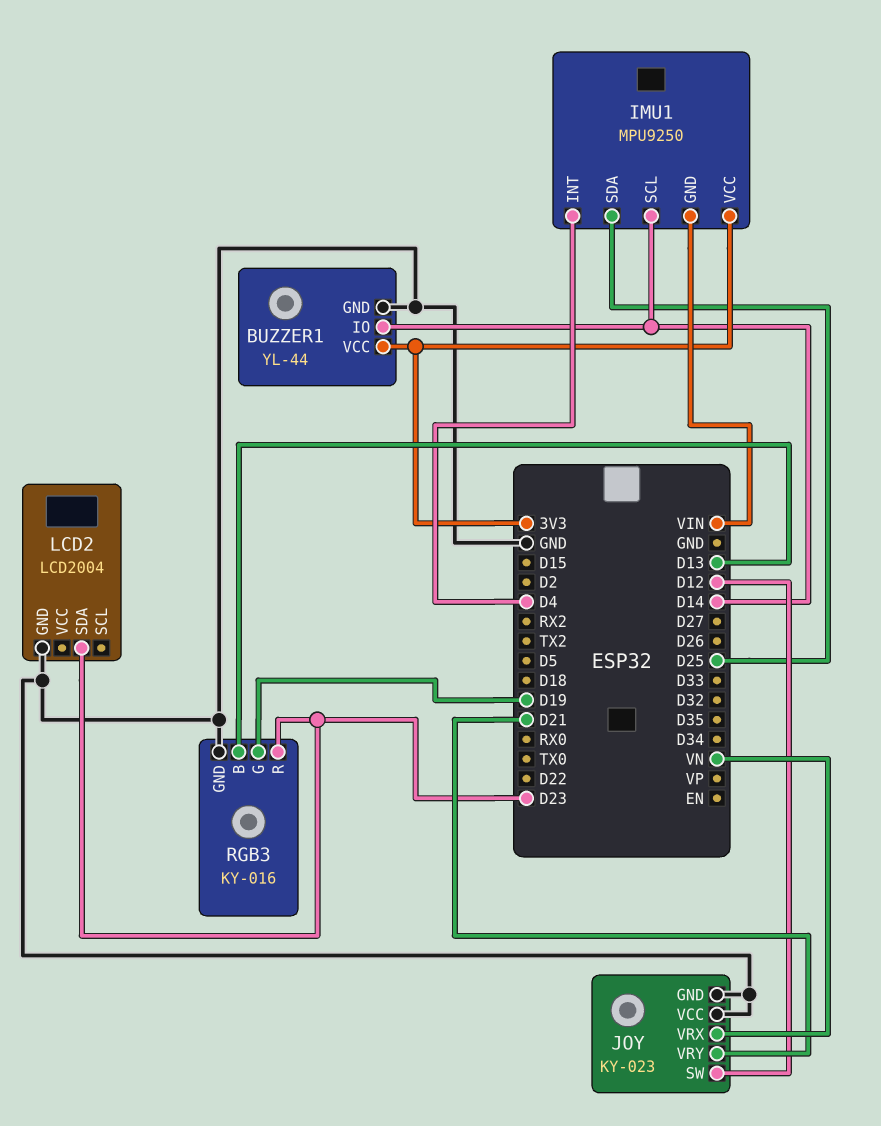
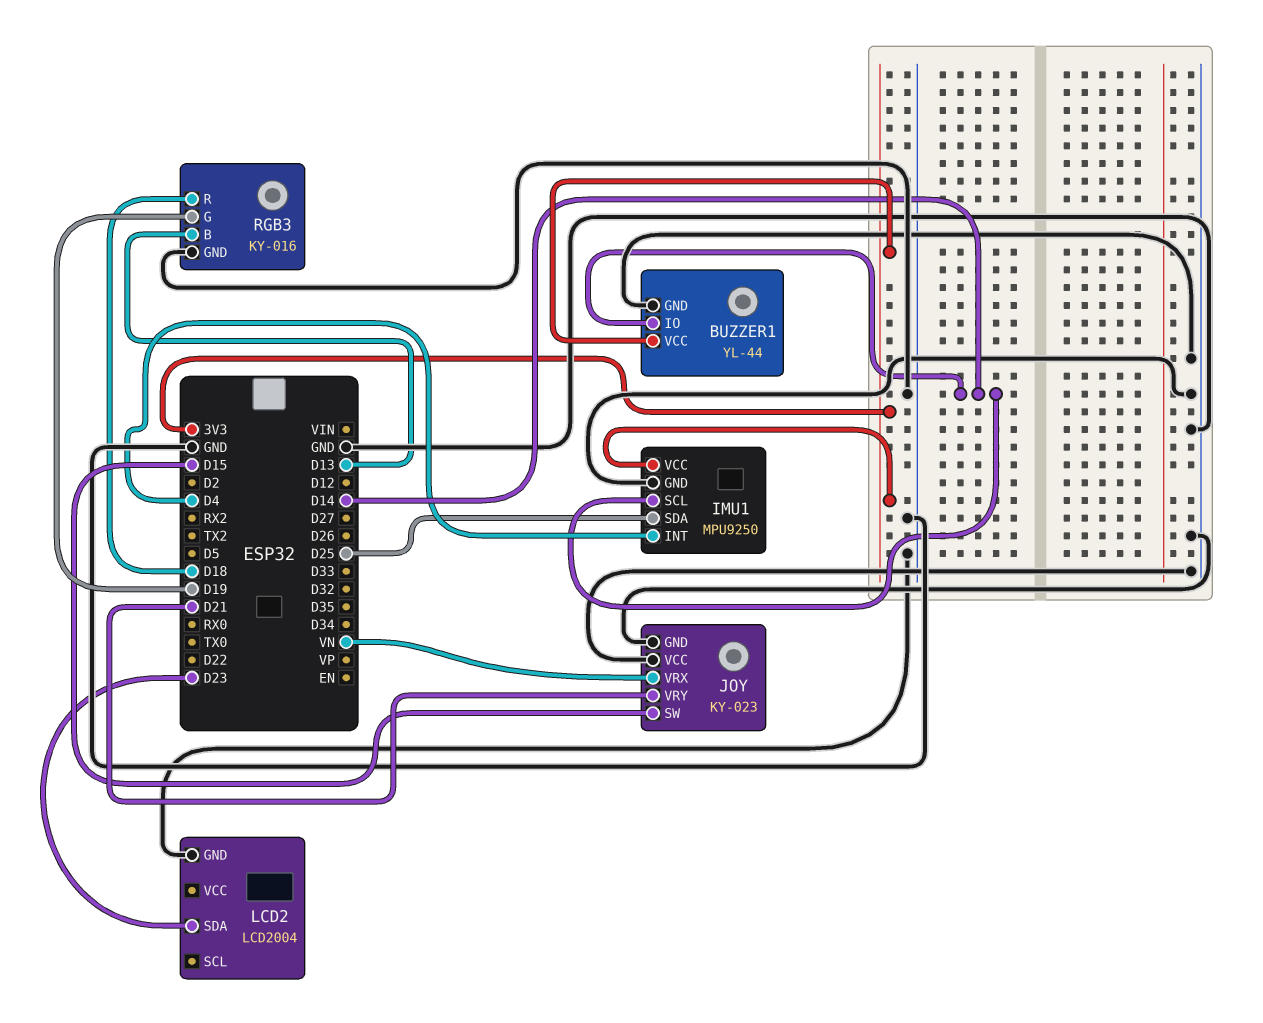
IMU1 pin GND: VIN -> GND
JOY pin SW: D12 -> D15
RGB3 pin R: D23 -> D18

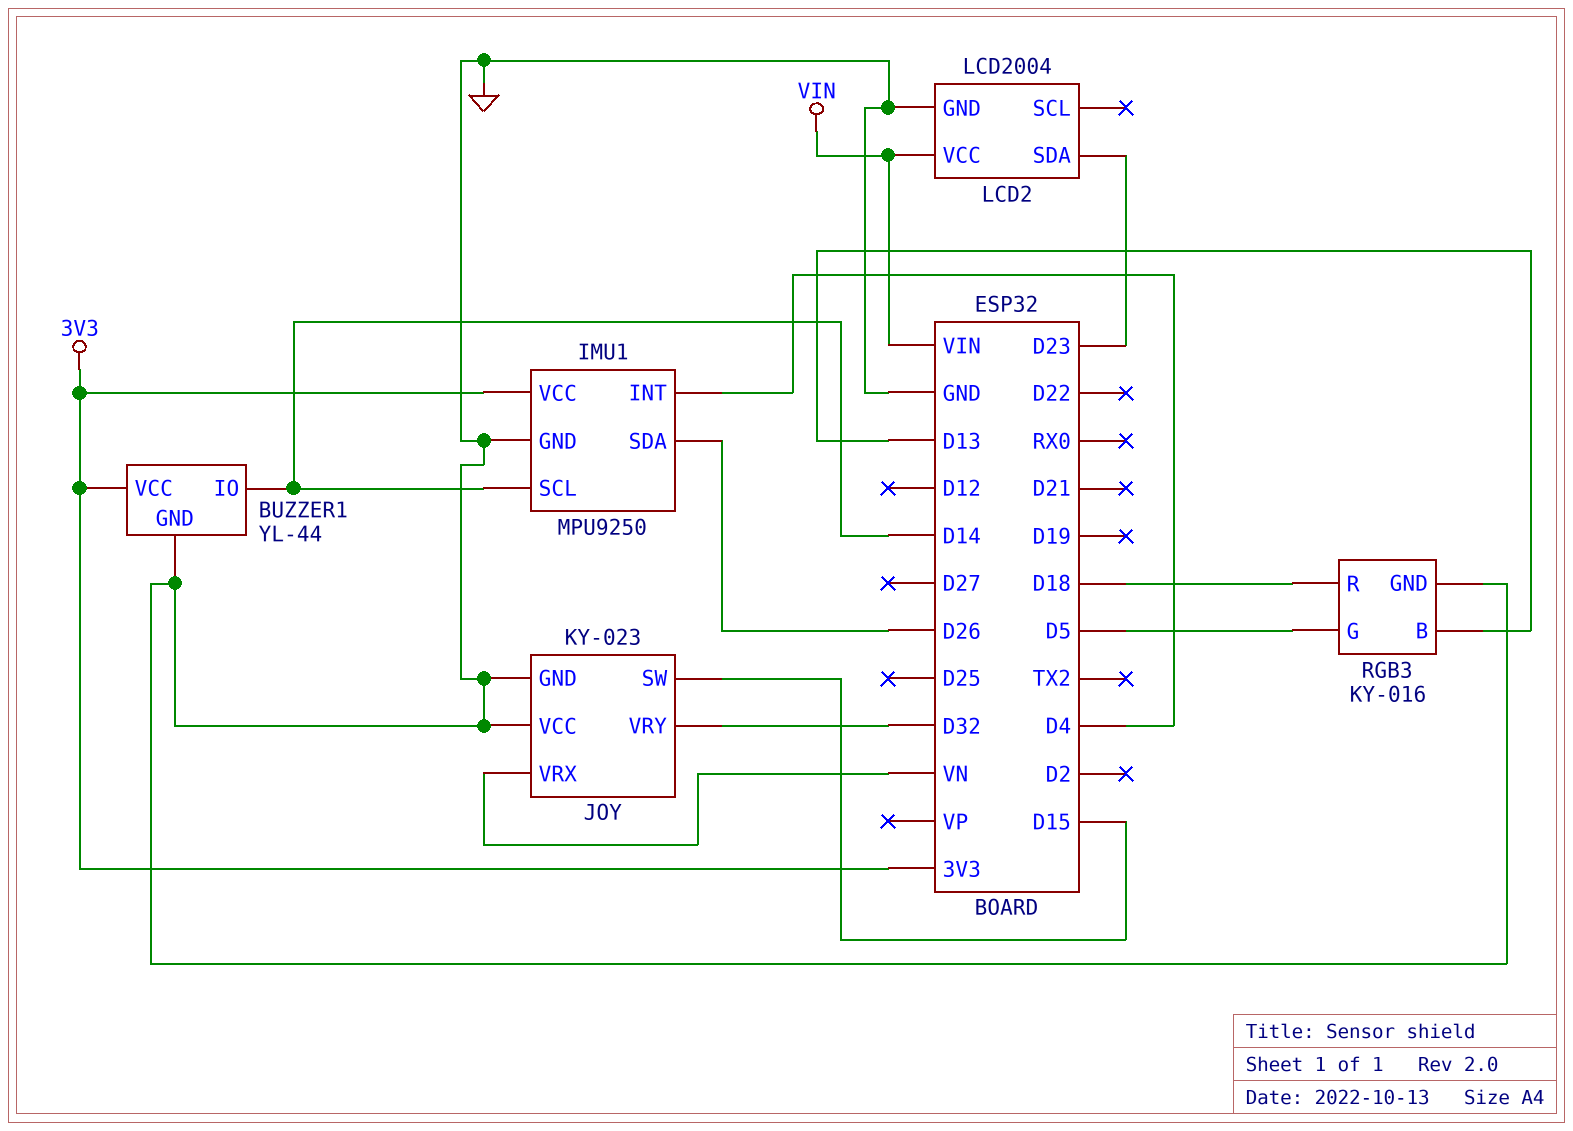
IMU1 pin SDA: D25 -> D26
JOY pin VRY: D21 -> D32
LCD2 pin VCC: none -> VIN
RGB3 pin G: D19 -> D5

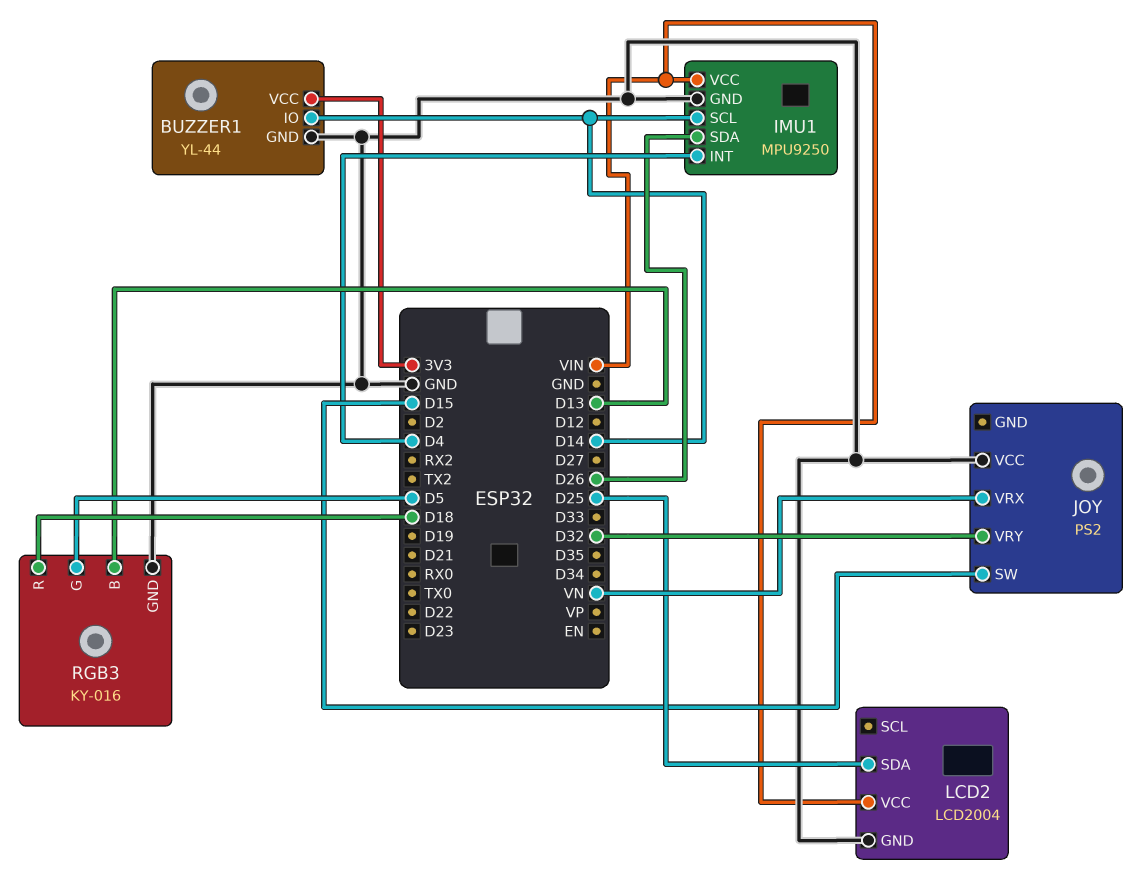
IMU1 pin VCC: 3V3 -> VIN
JOY: KY-023 -> PS2
JOY pin GND: GND -> none
LCD2 pin SDA: D23 -> D25

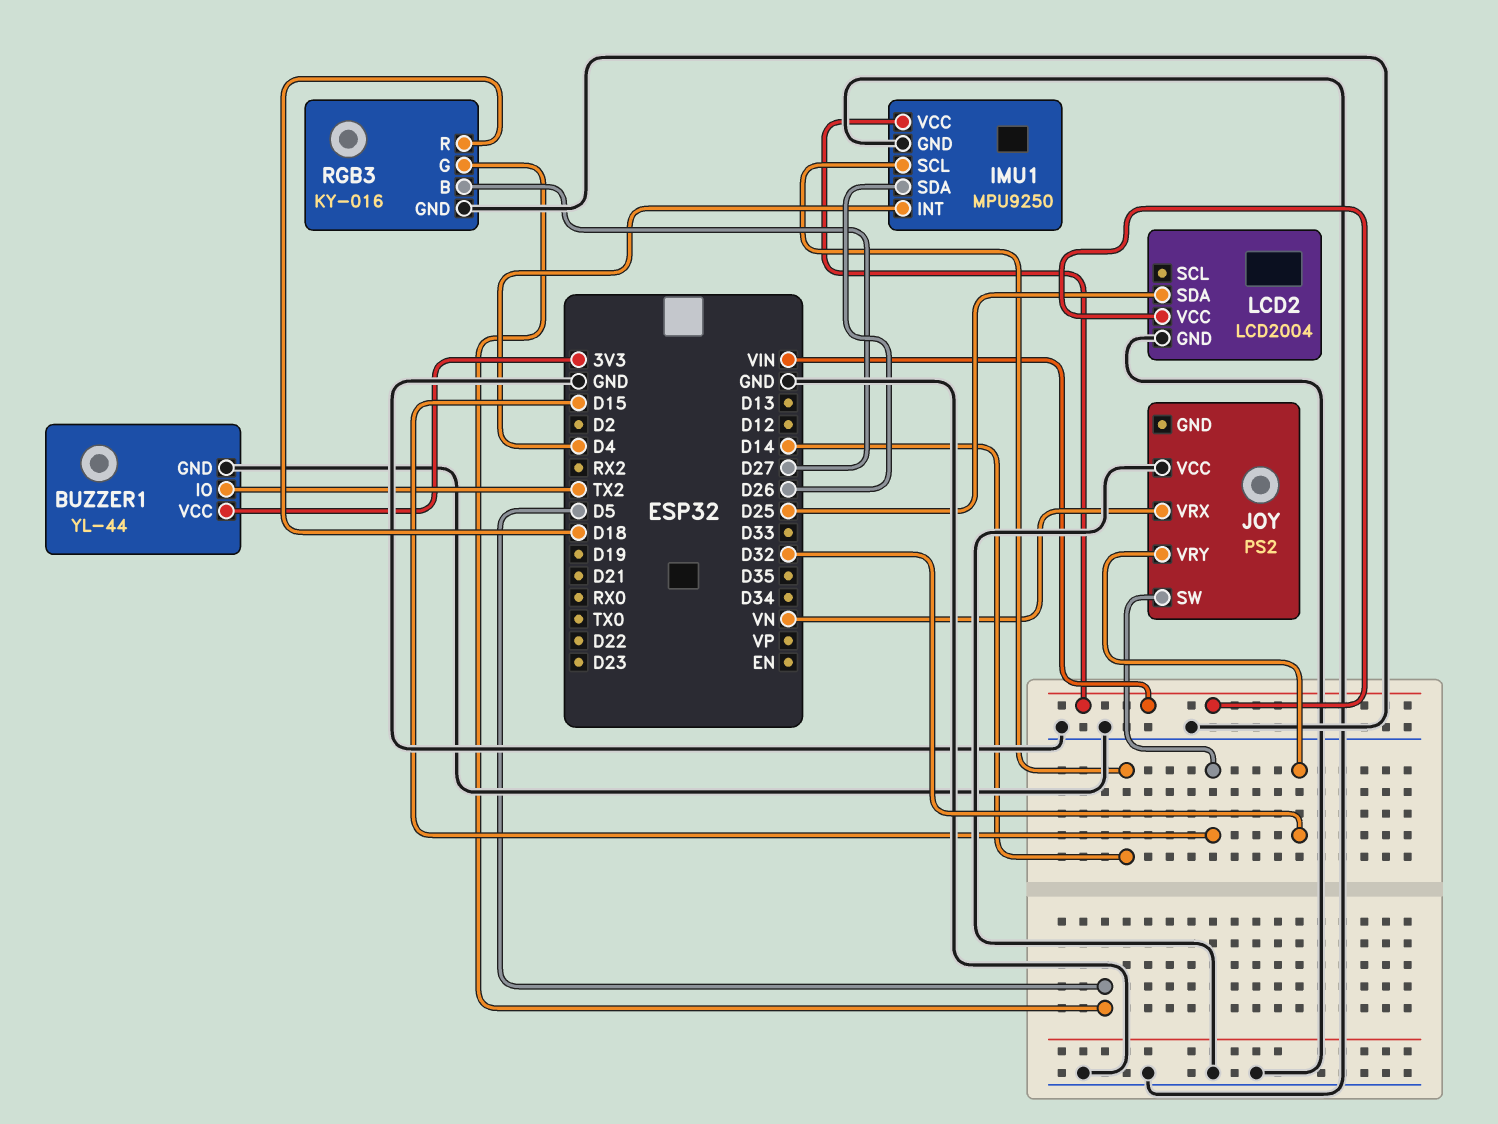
BUZZER1 pin IO: D14 -> TX2
RGB3 pin B: D13 -> D27

